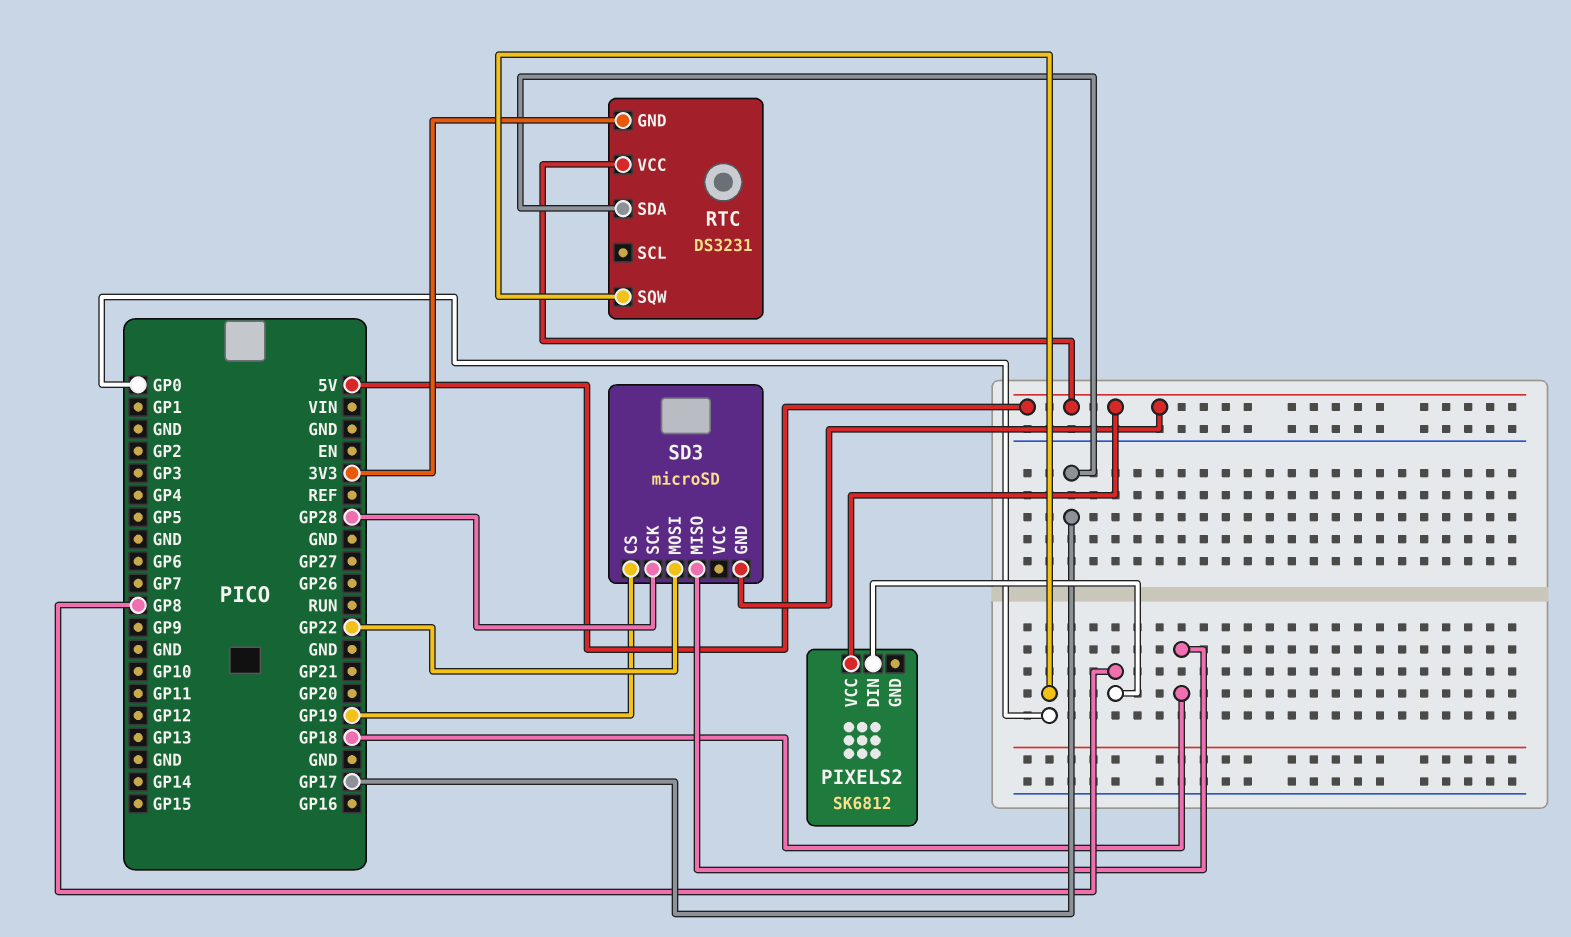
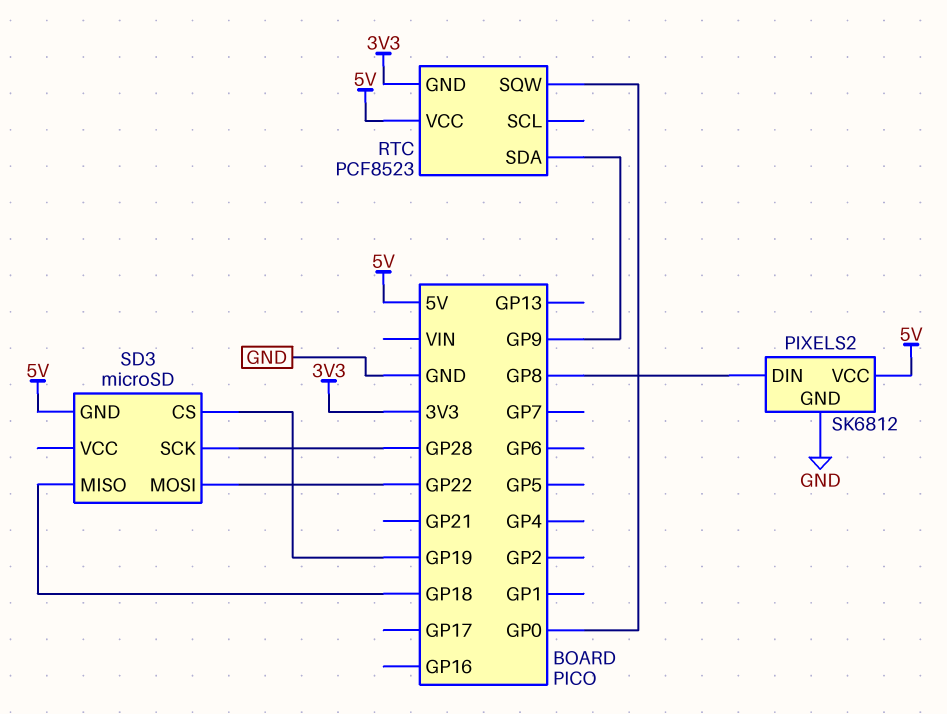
PIXELS2 pin GND: none -> GND
RTC: DS3231 -> PCF8523
RTC pin SDA: GP17 -> GP9

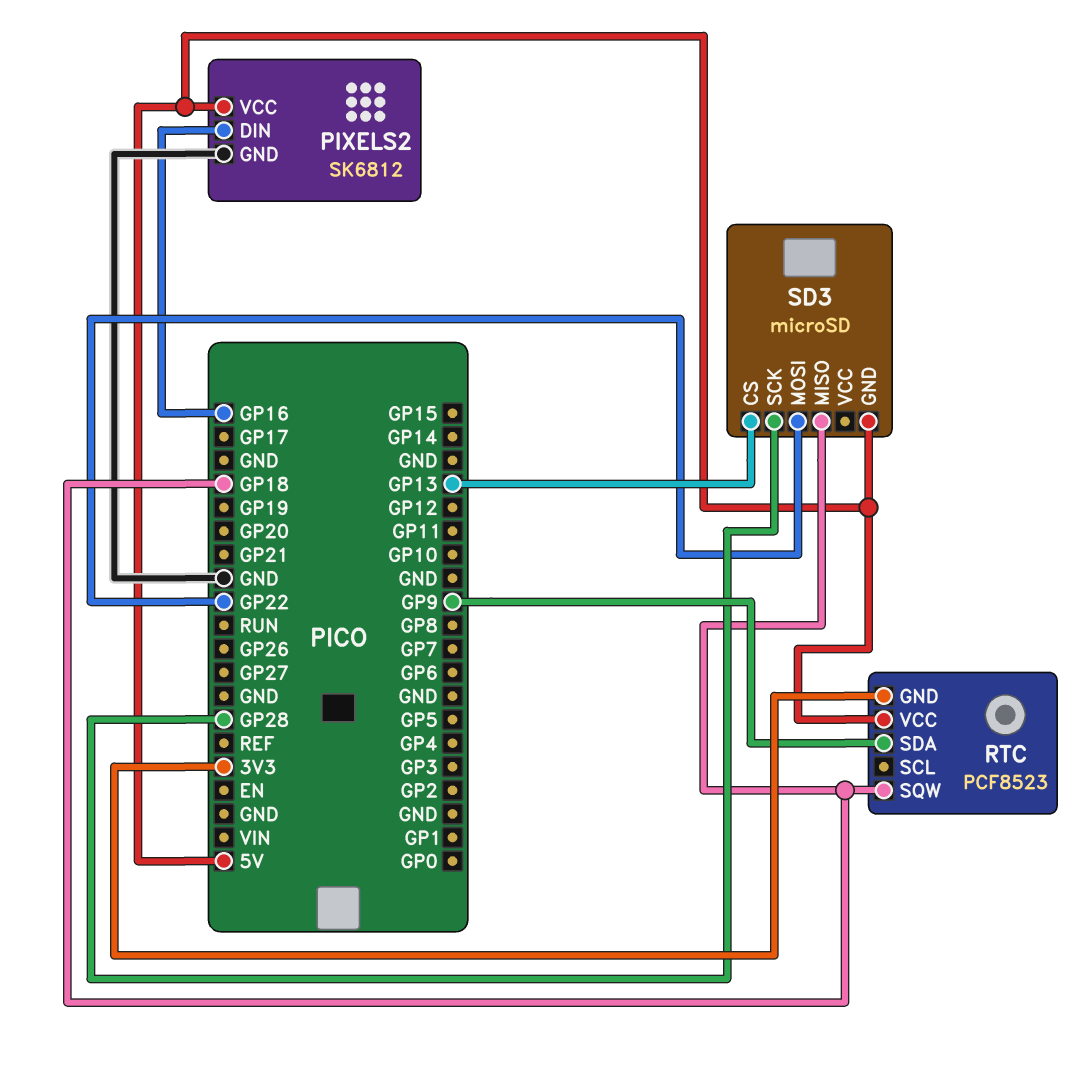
PIXELS2 pin DIN: GP8 -> GP16
RTC pin SQW: GP0 -> GP18
SD3 pin CS: GP19 -> GP13

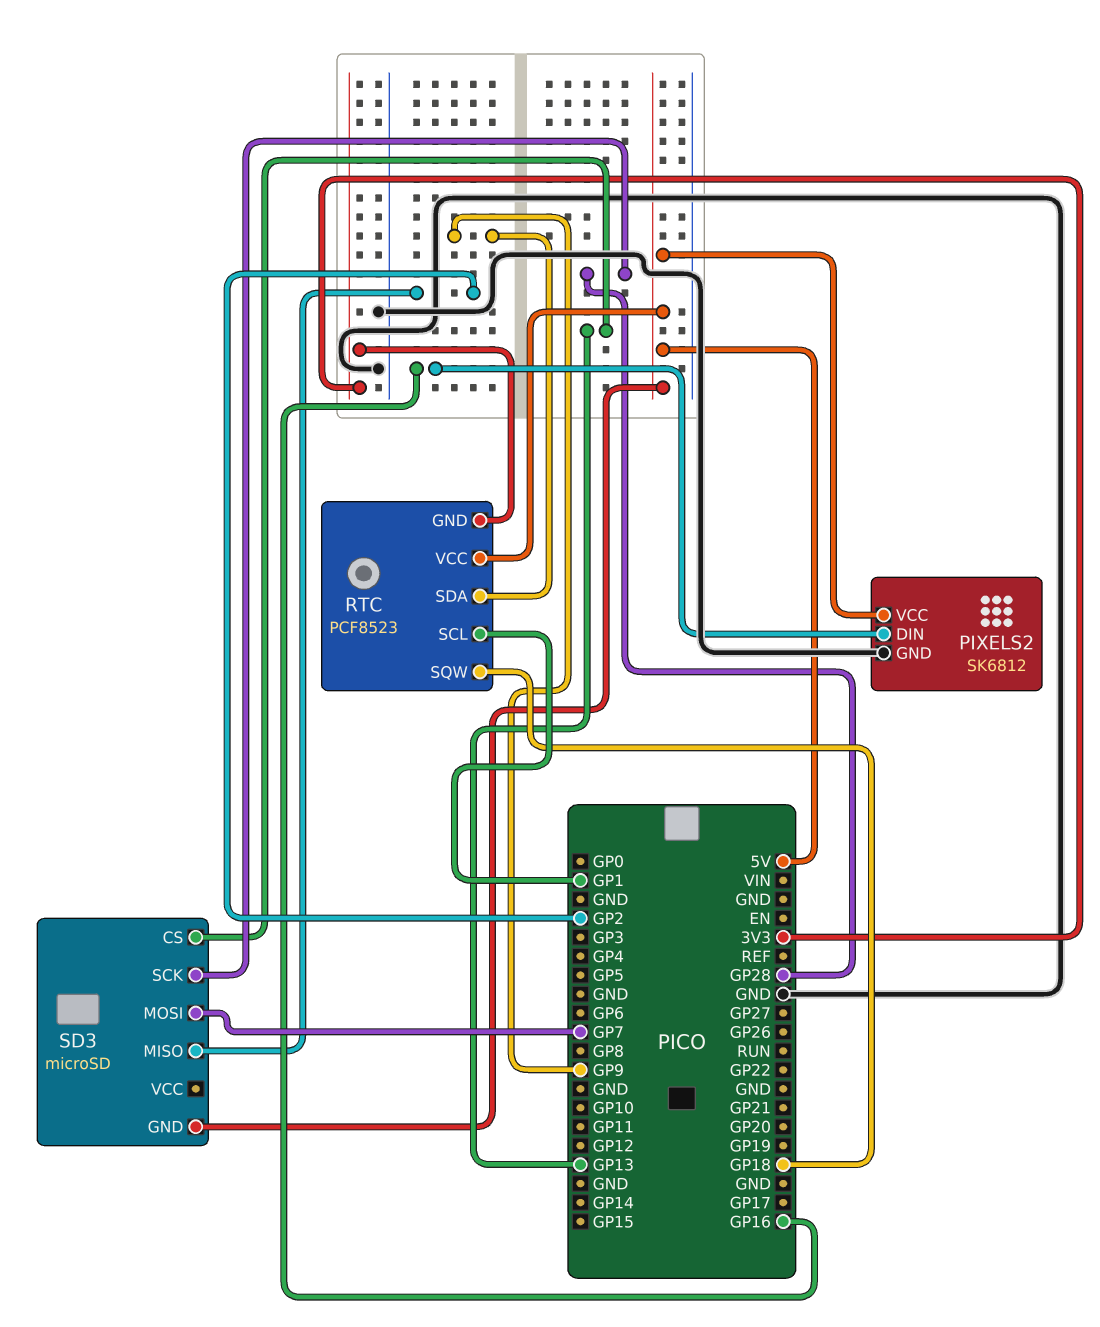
RTC pin SCL: none -> GP1
SD3 pin MISO: GP18 -> GP2
SD3 pin MOSI: GP22 -> GP7

